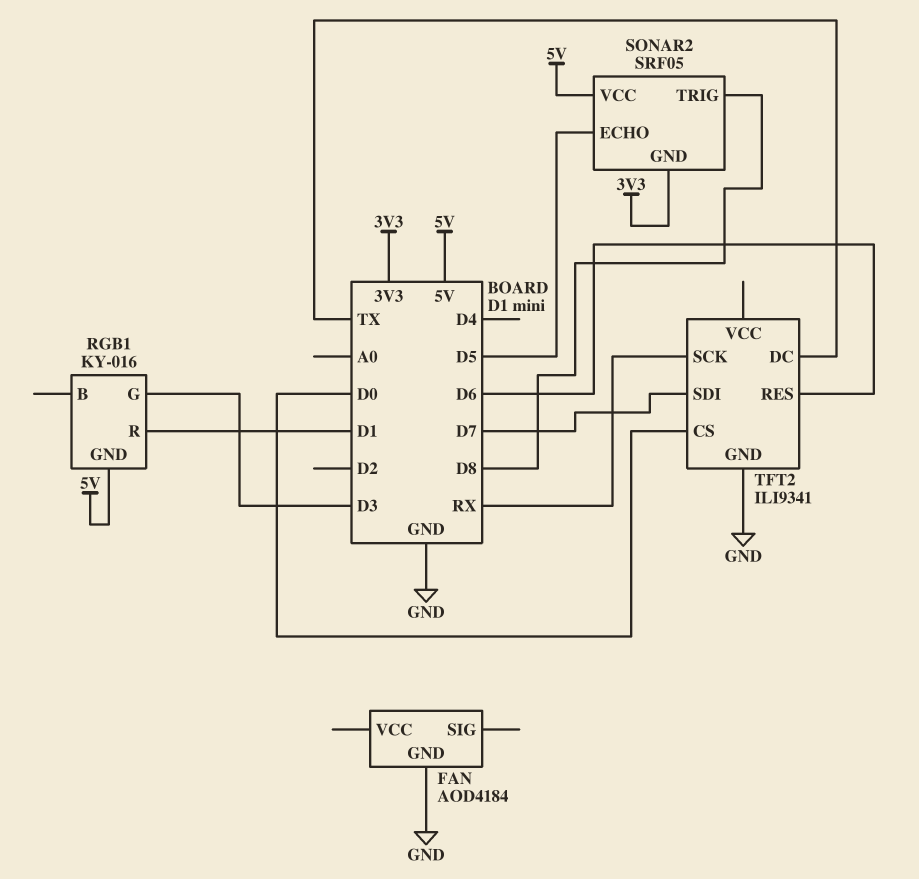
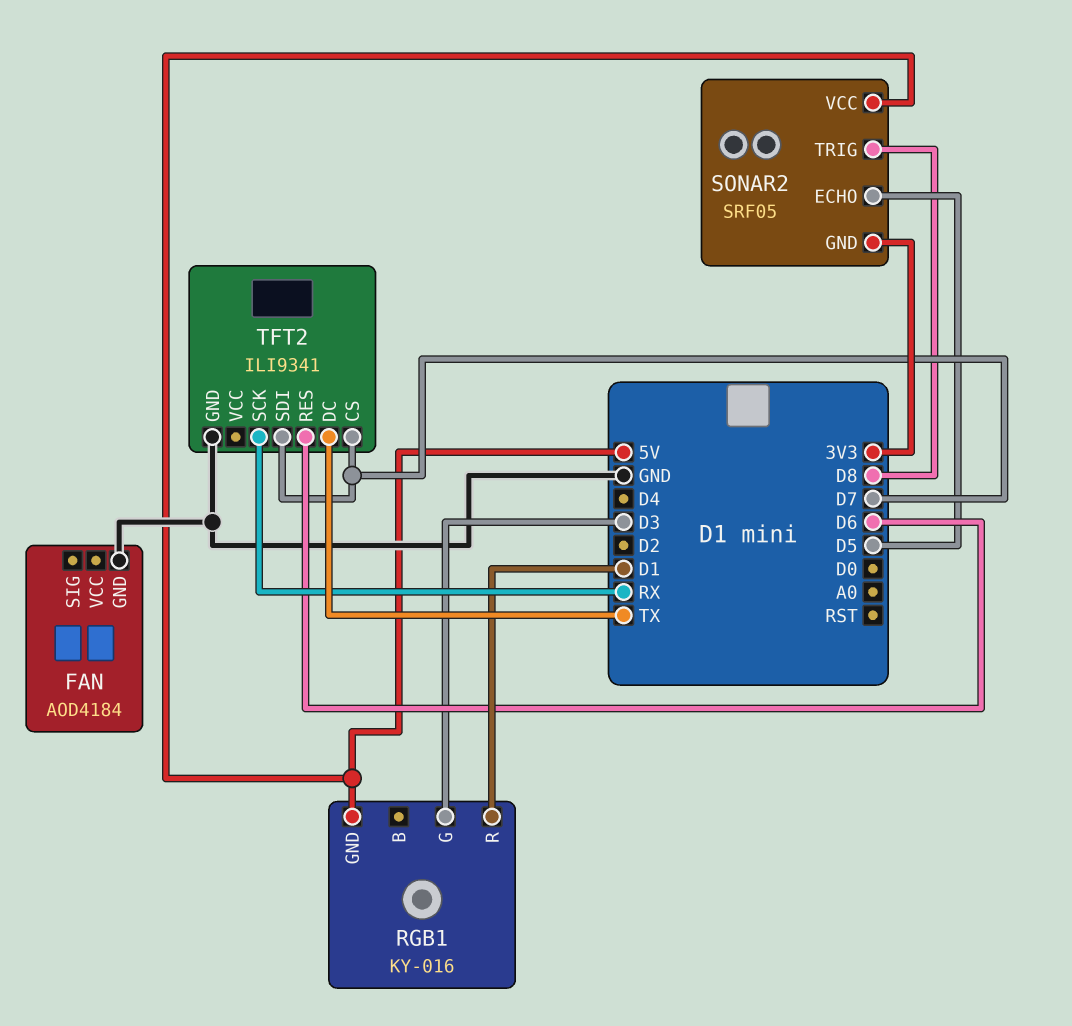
TFT2 pin CS: D0 -> D7

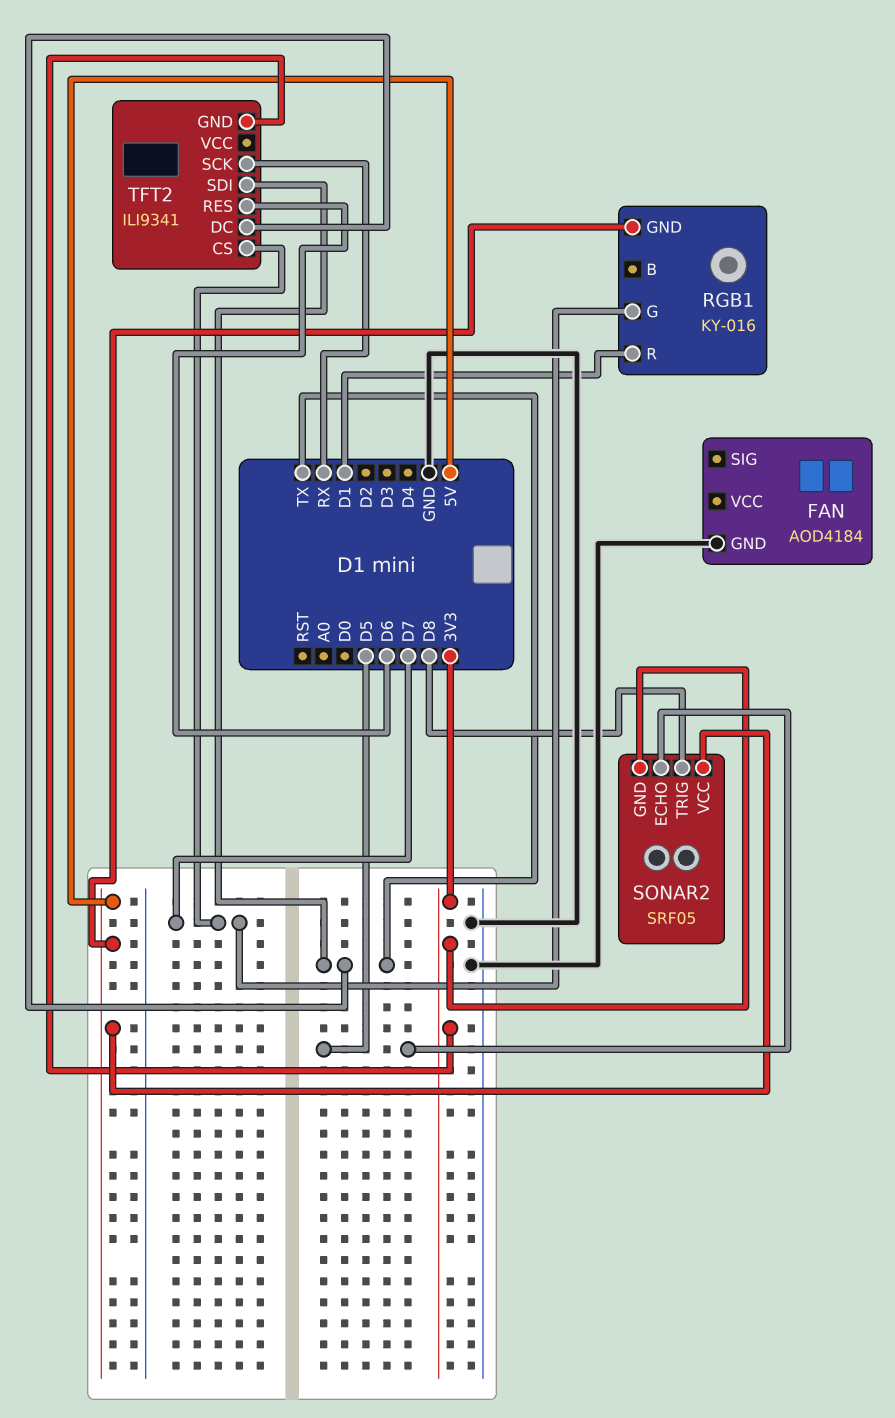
RGB1 pin G: D3 -> D7
TFT2 pin GND: GND -> 3V3
TFT2 pin SDI: D7 -> TX

